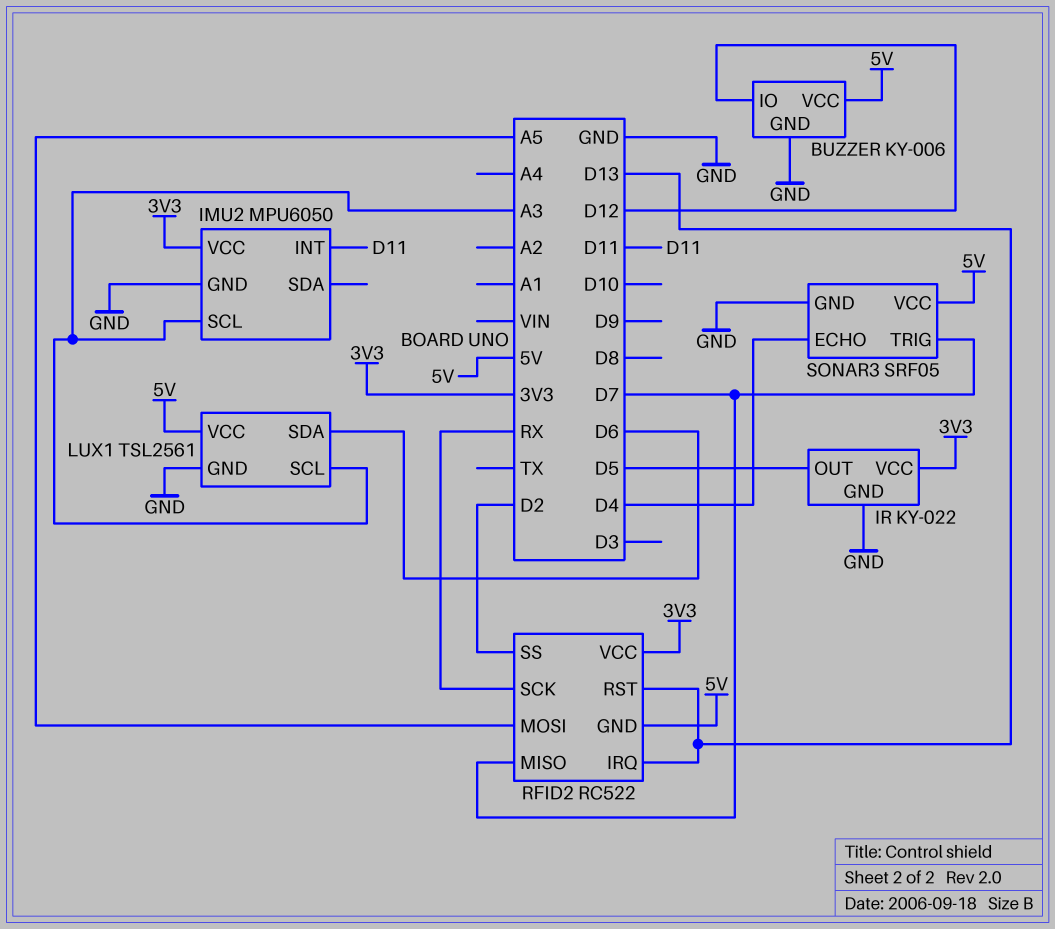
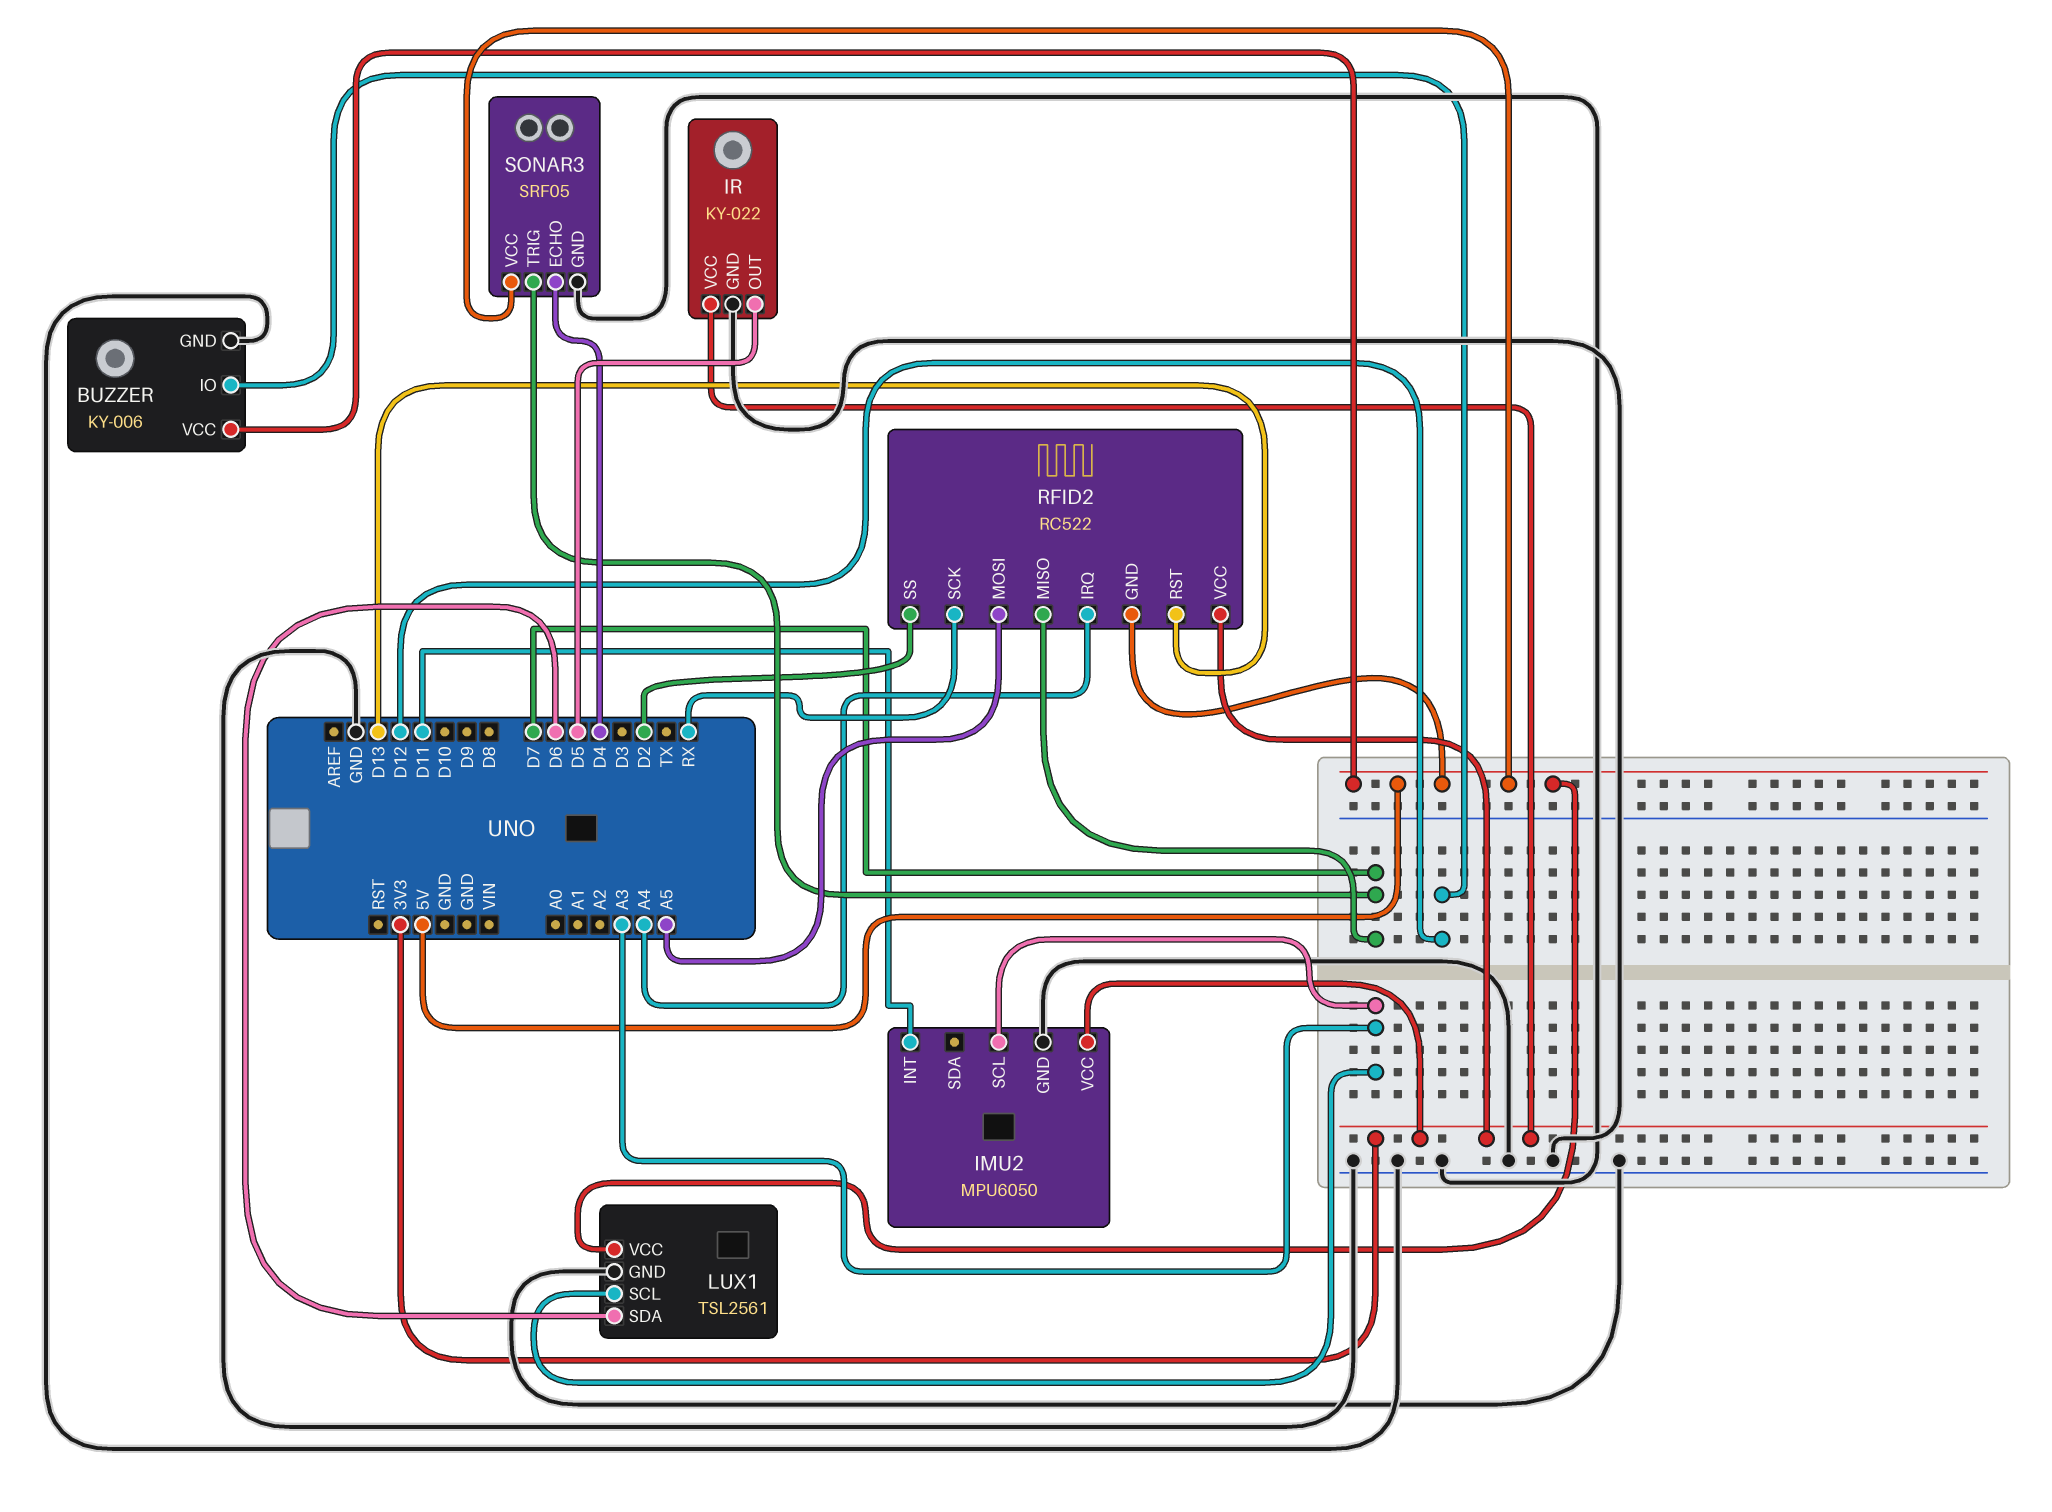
RFID2 pin IRQ: D13 -> A4

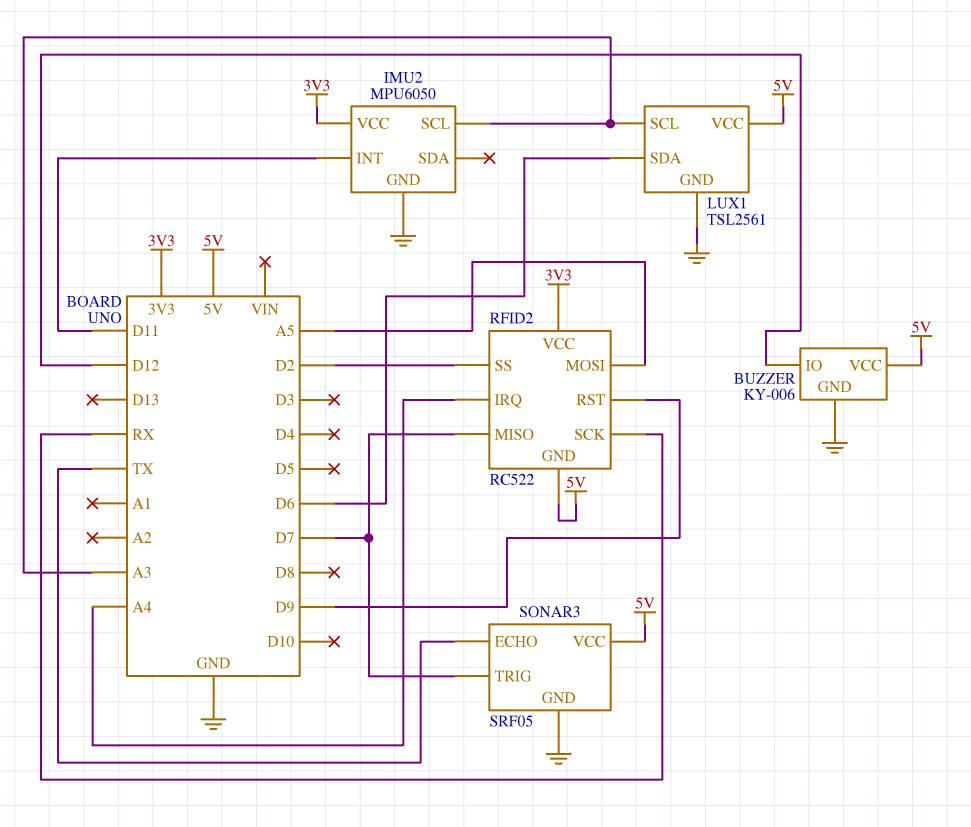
IR: KY-022 -> none
IR pin GND: GND -> none
IR pin OUT: D5 -> none
IR pin VCC: 3V3 -> none
RFID2 pin RST: D13 -> D9
SONAR3 pin ECHO: D4 -> TX

